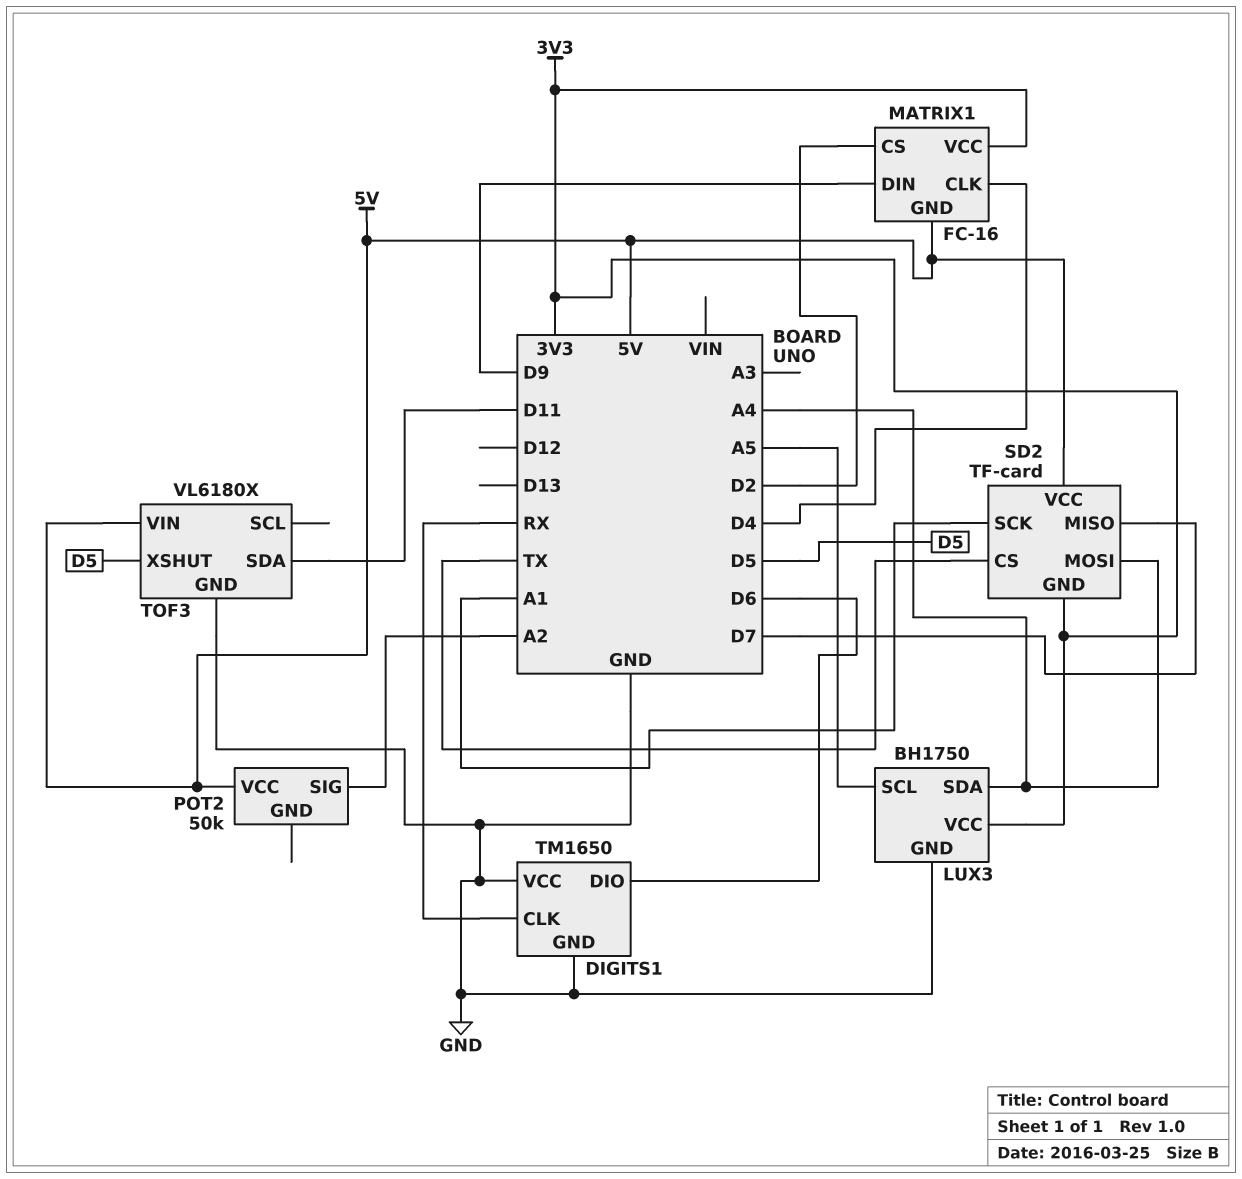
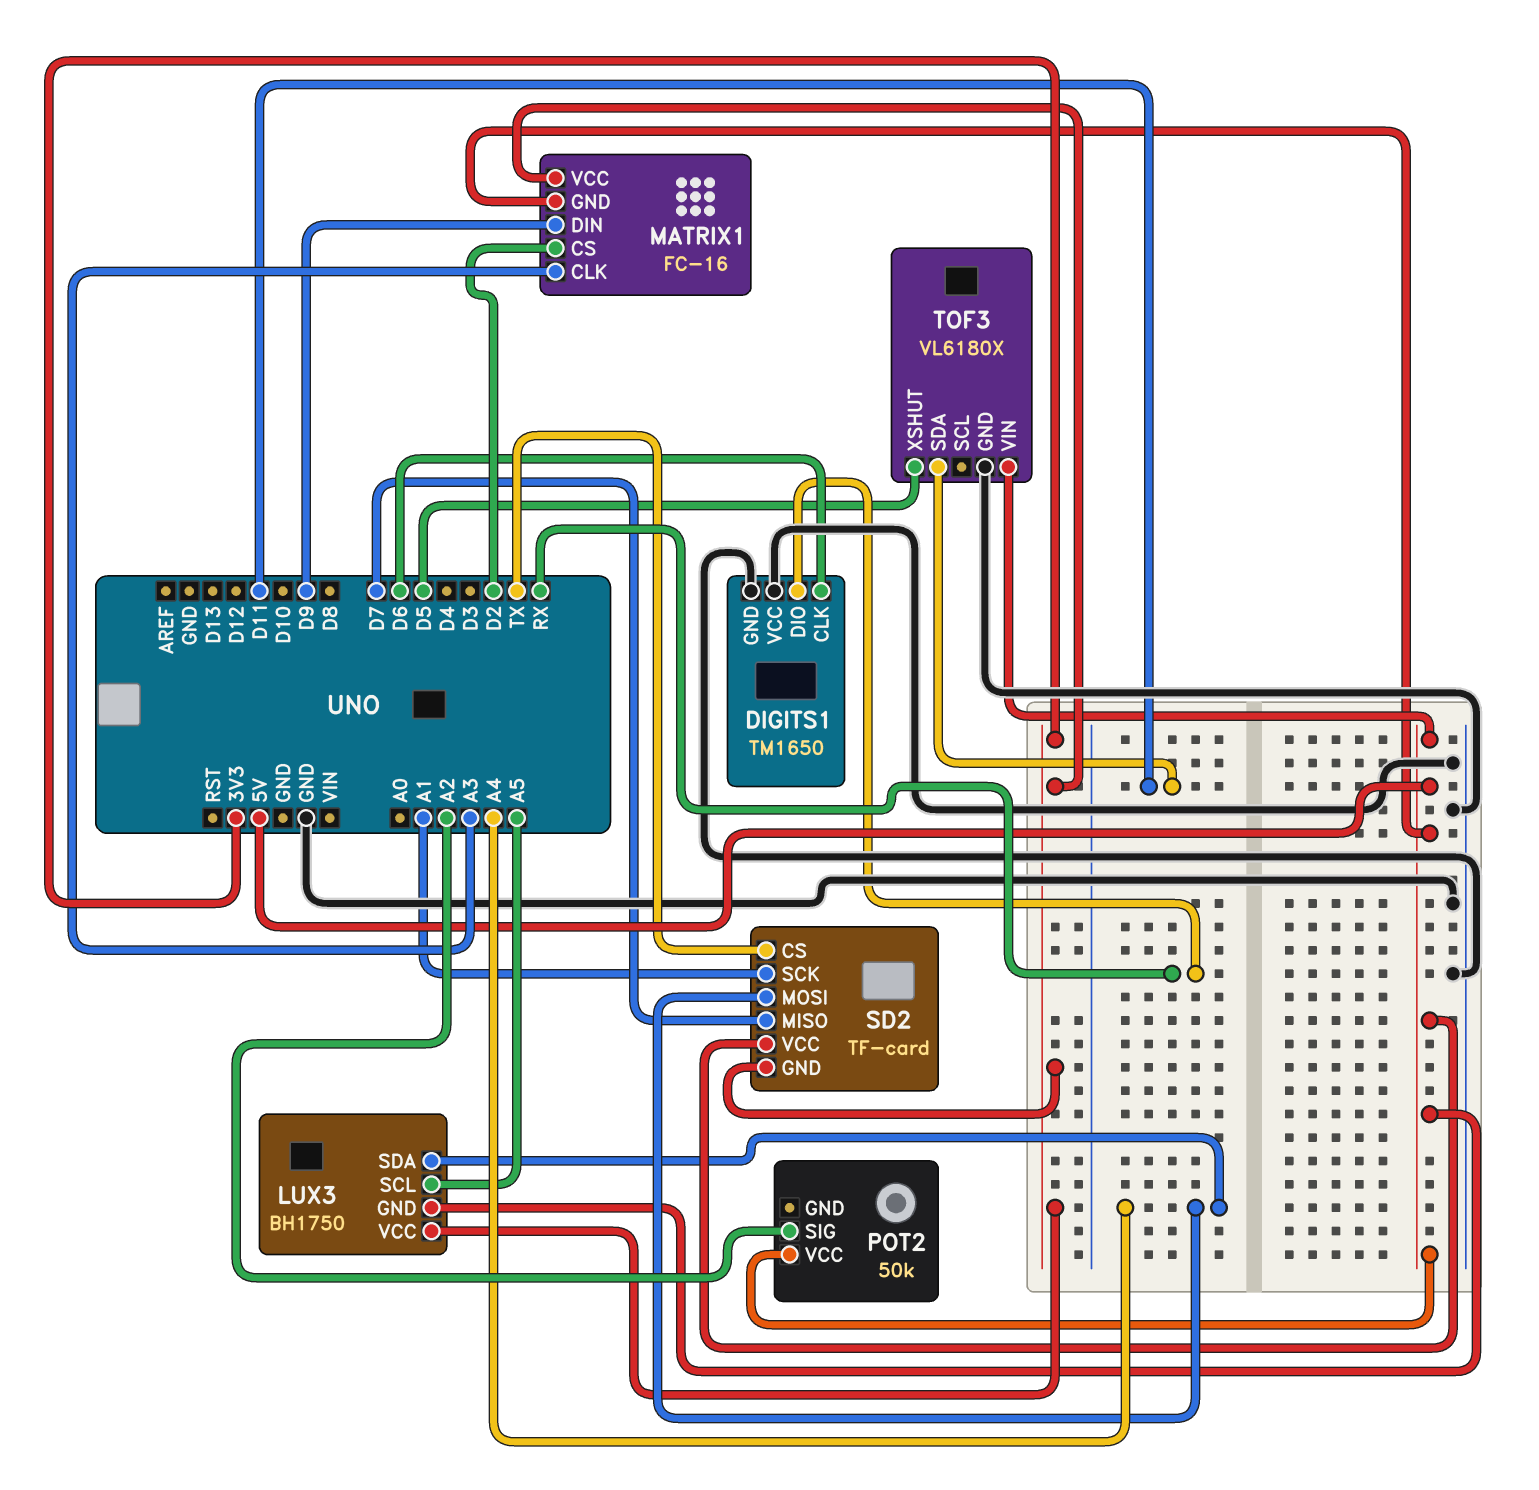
DIGITS1 pin CLK: RX -> D6
DIGITS1 pin DIO: D6 -> RX
LUX3 pin GND: GND -> 5V
MATRIX1 pin CLK: D4 -> A3

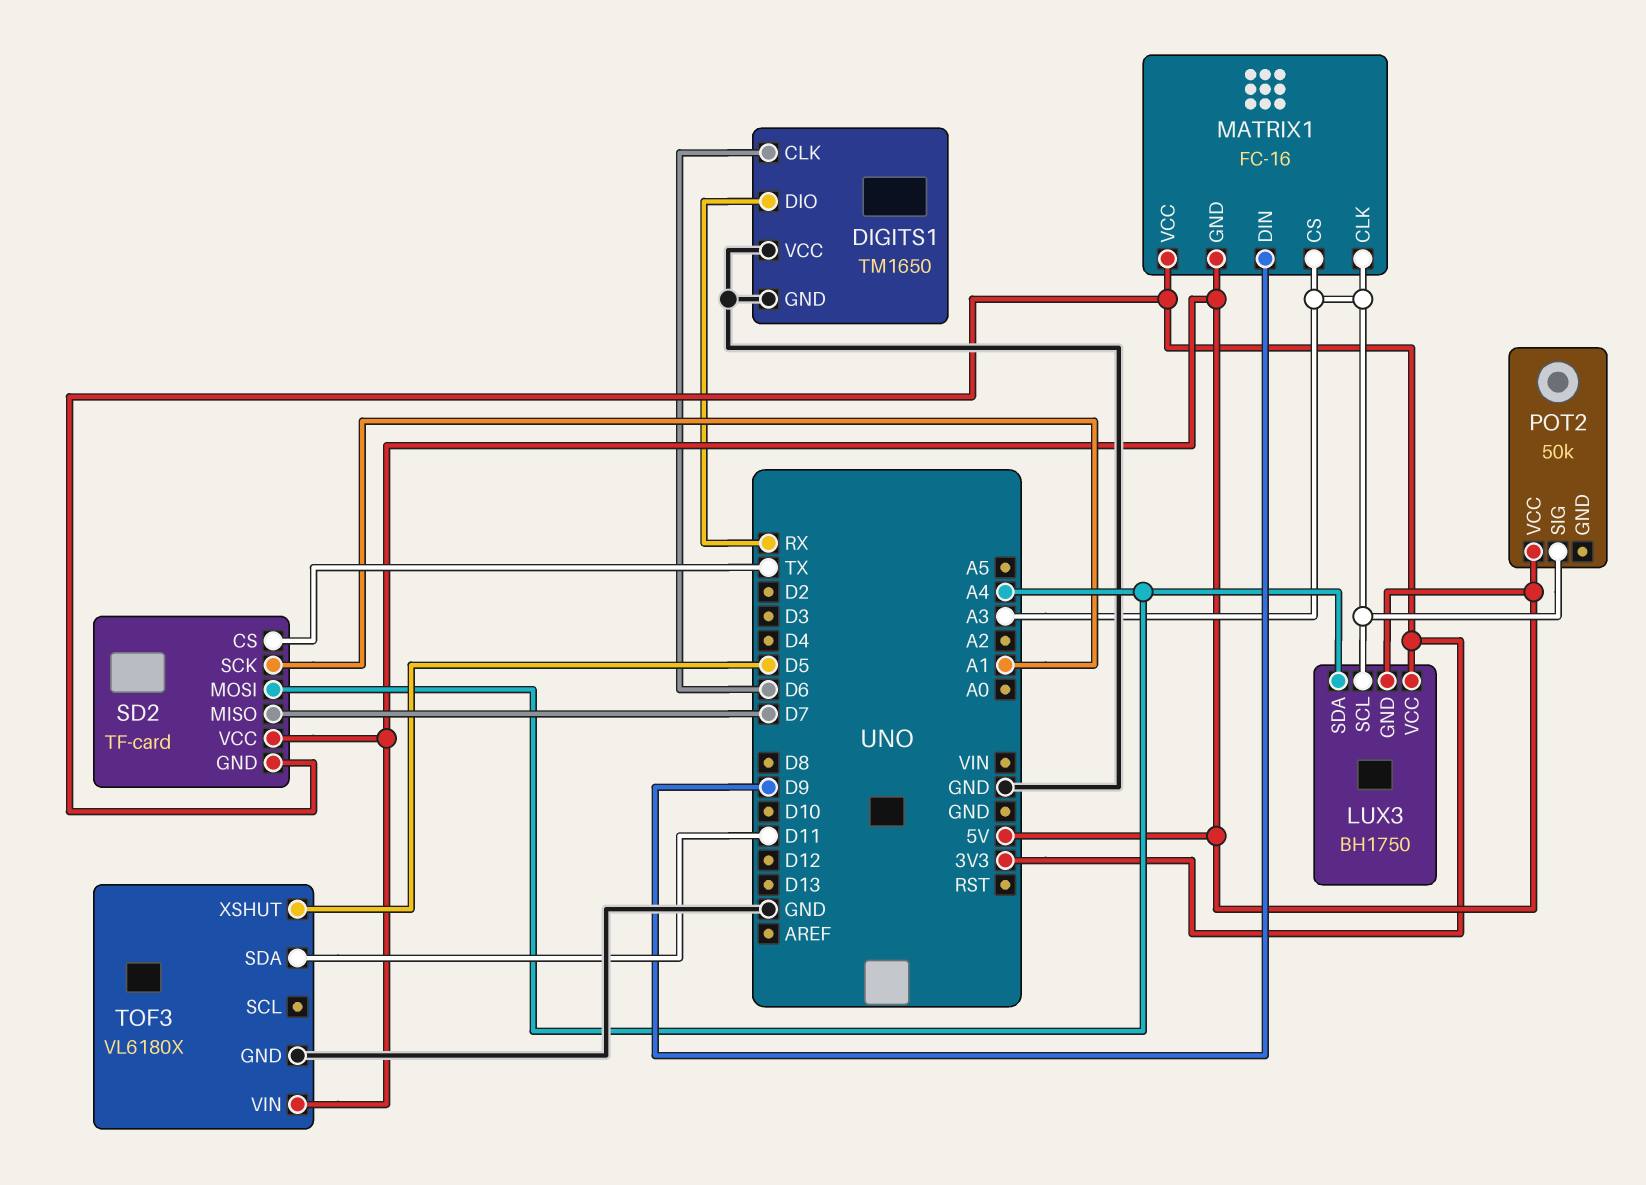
LUX3 pin SCL: A5 -> A3
MATRIX1 pin CS: D2 -> A3
POT2 pin SIG: A2 -> A3

